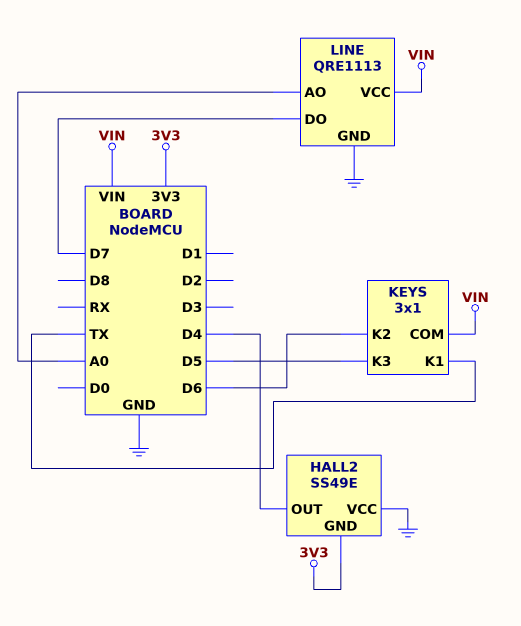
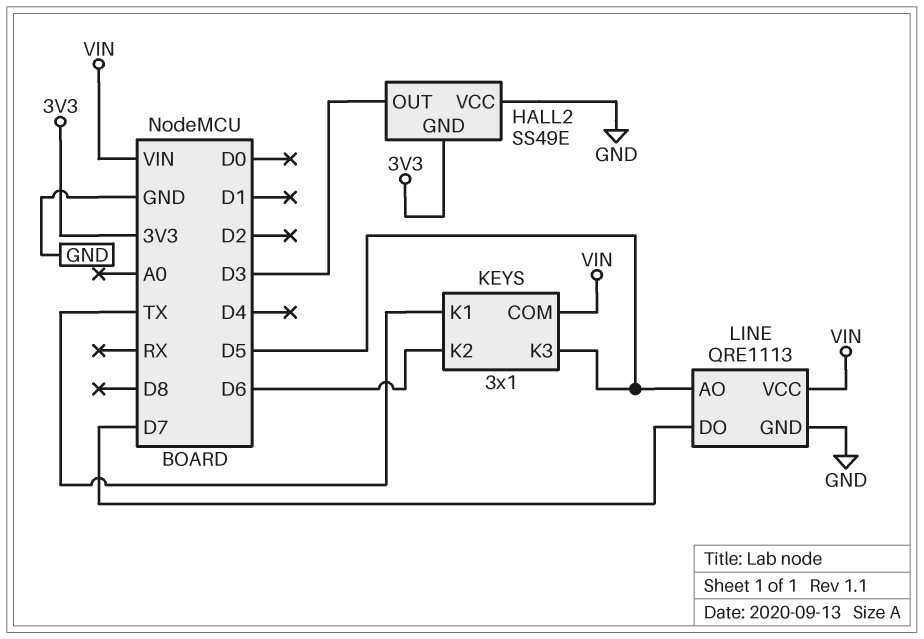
HALL2 pin OUT: D4 -> D3
LINE pin AO: A0 -> D5

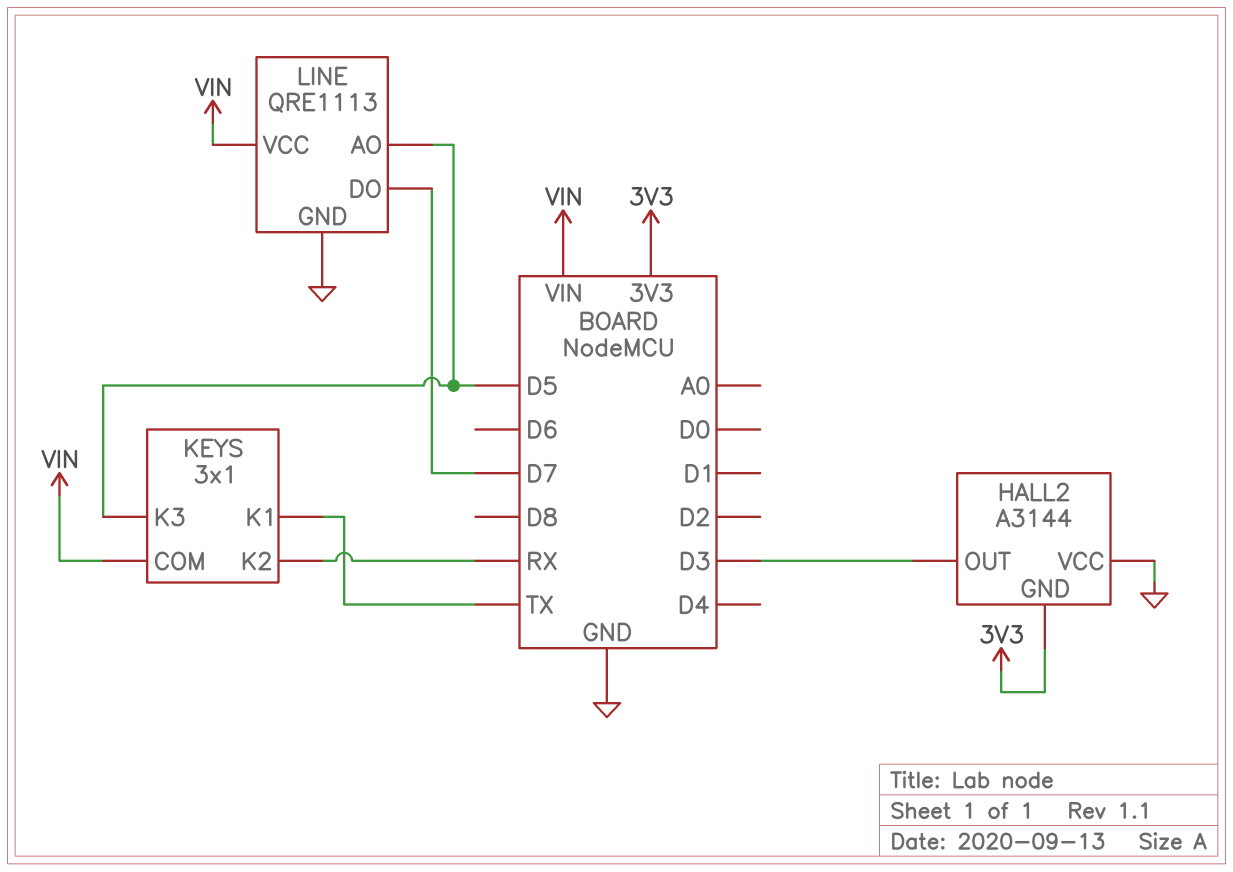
HALL2: SS49E -> A3144
KEYS pin K2: D6 -> RX

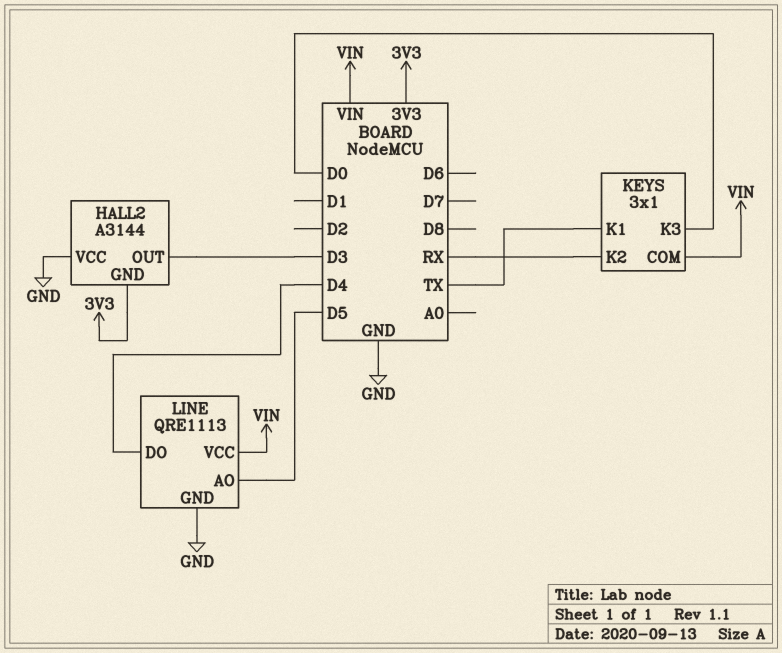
KEYS pin K3: D5 -> D0
LINE pin DO: D7 -> D4

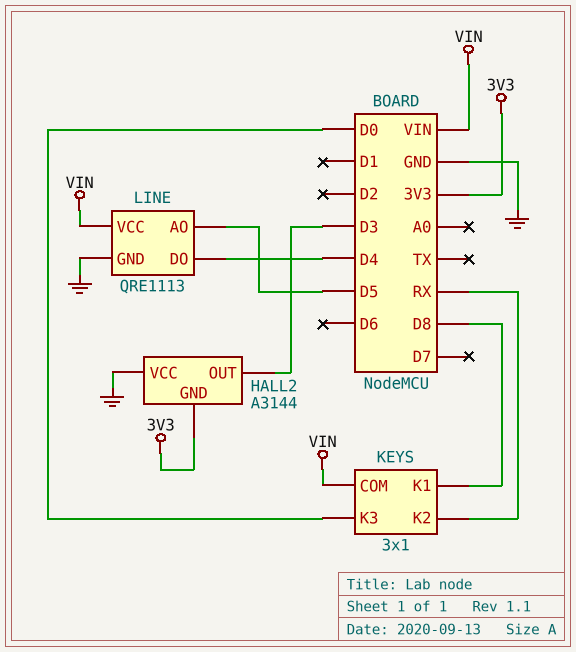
KEYS pin K1: TX -> D8

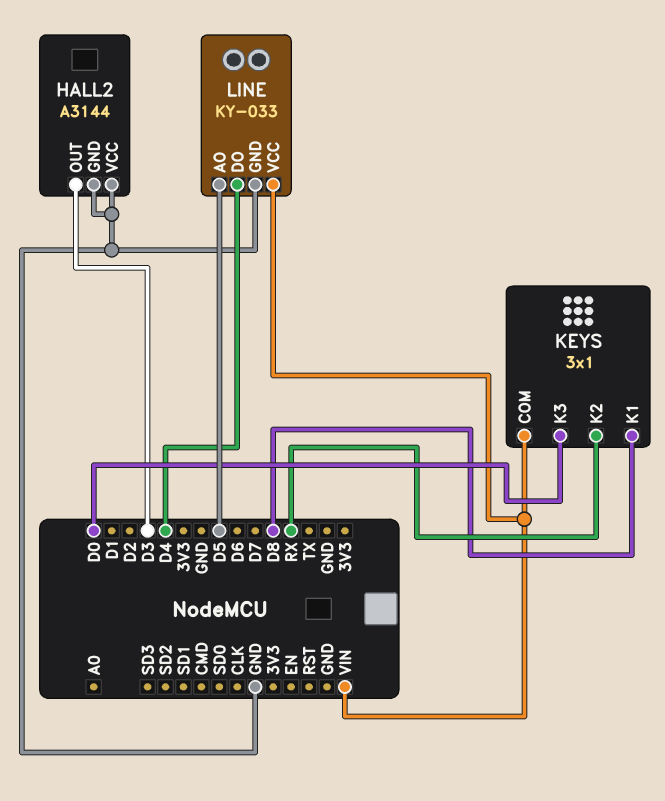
HALL2 pin GND: 3V3 -> GND
LINE: QRE1113 -> KY-033

